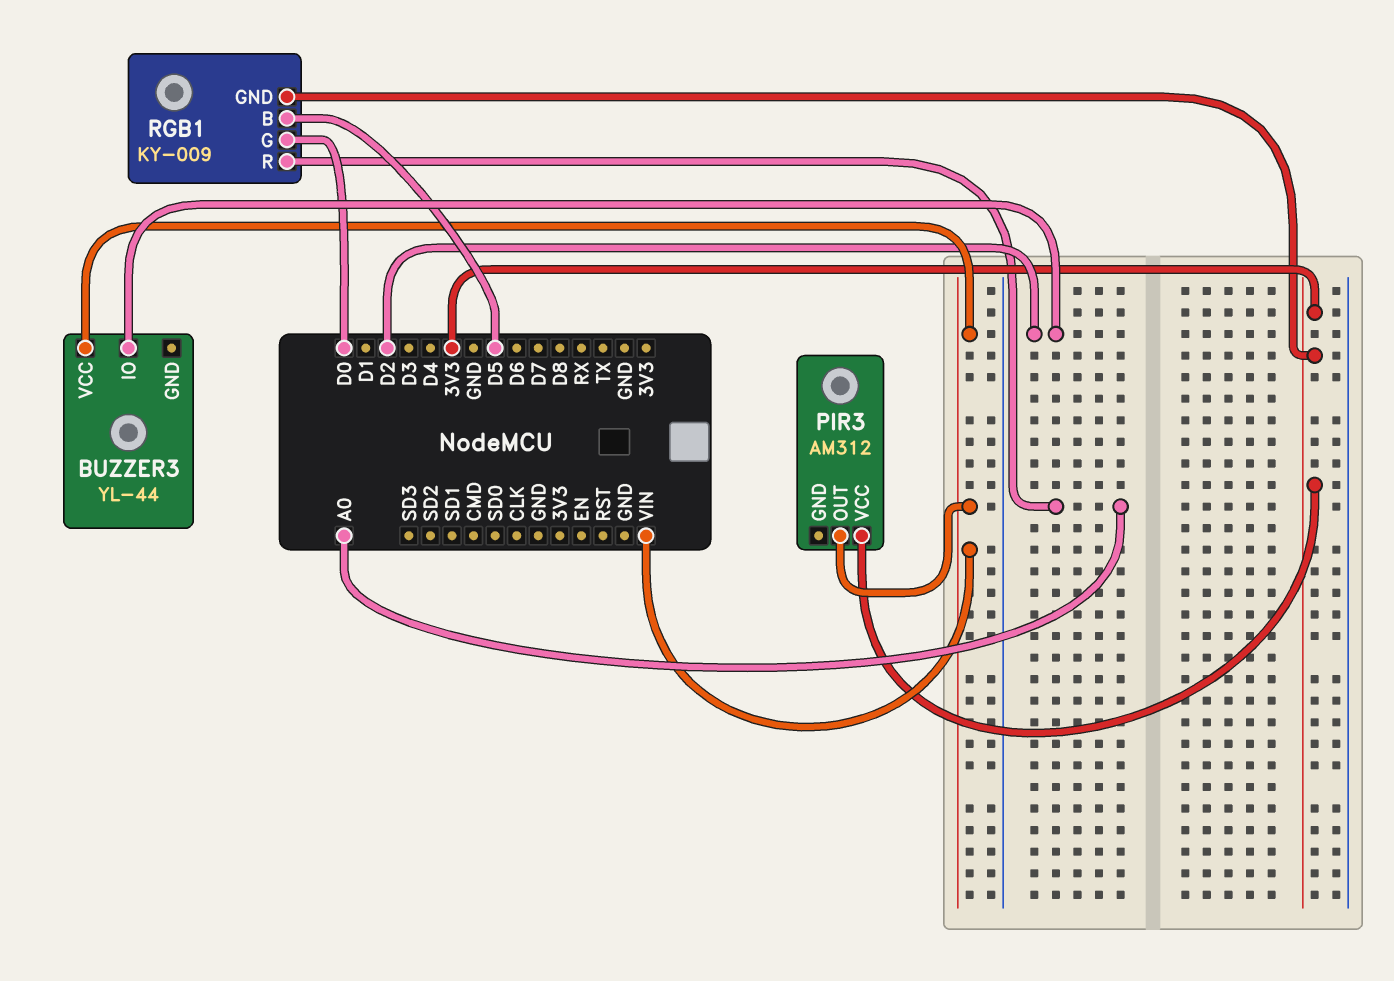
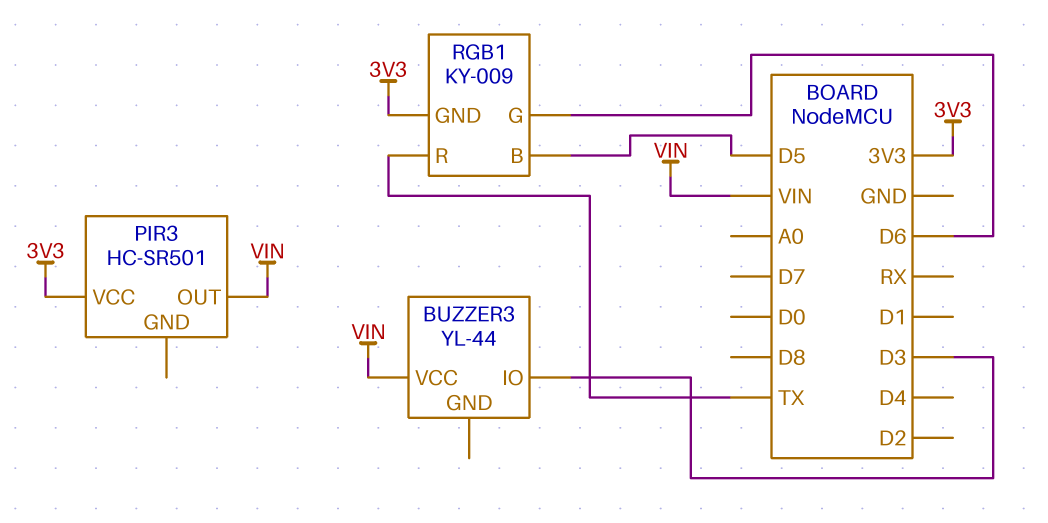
BUZZER3 pin IO: D2 -> D3
PIR3: AM312 -> HC-SR501
RGB1 pin G: D0 -> D6
RGB1 pin R: A0 -> TX

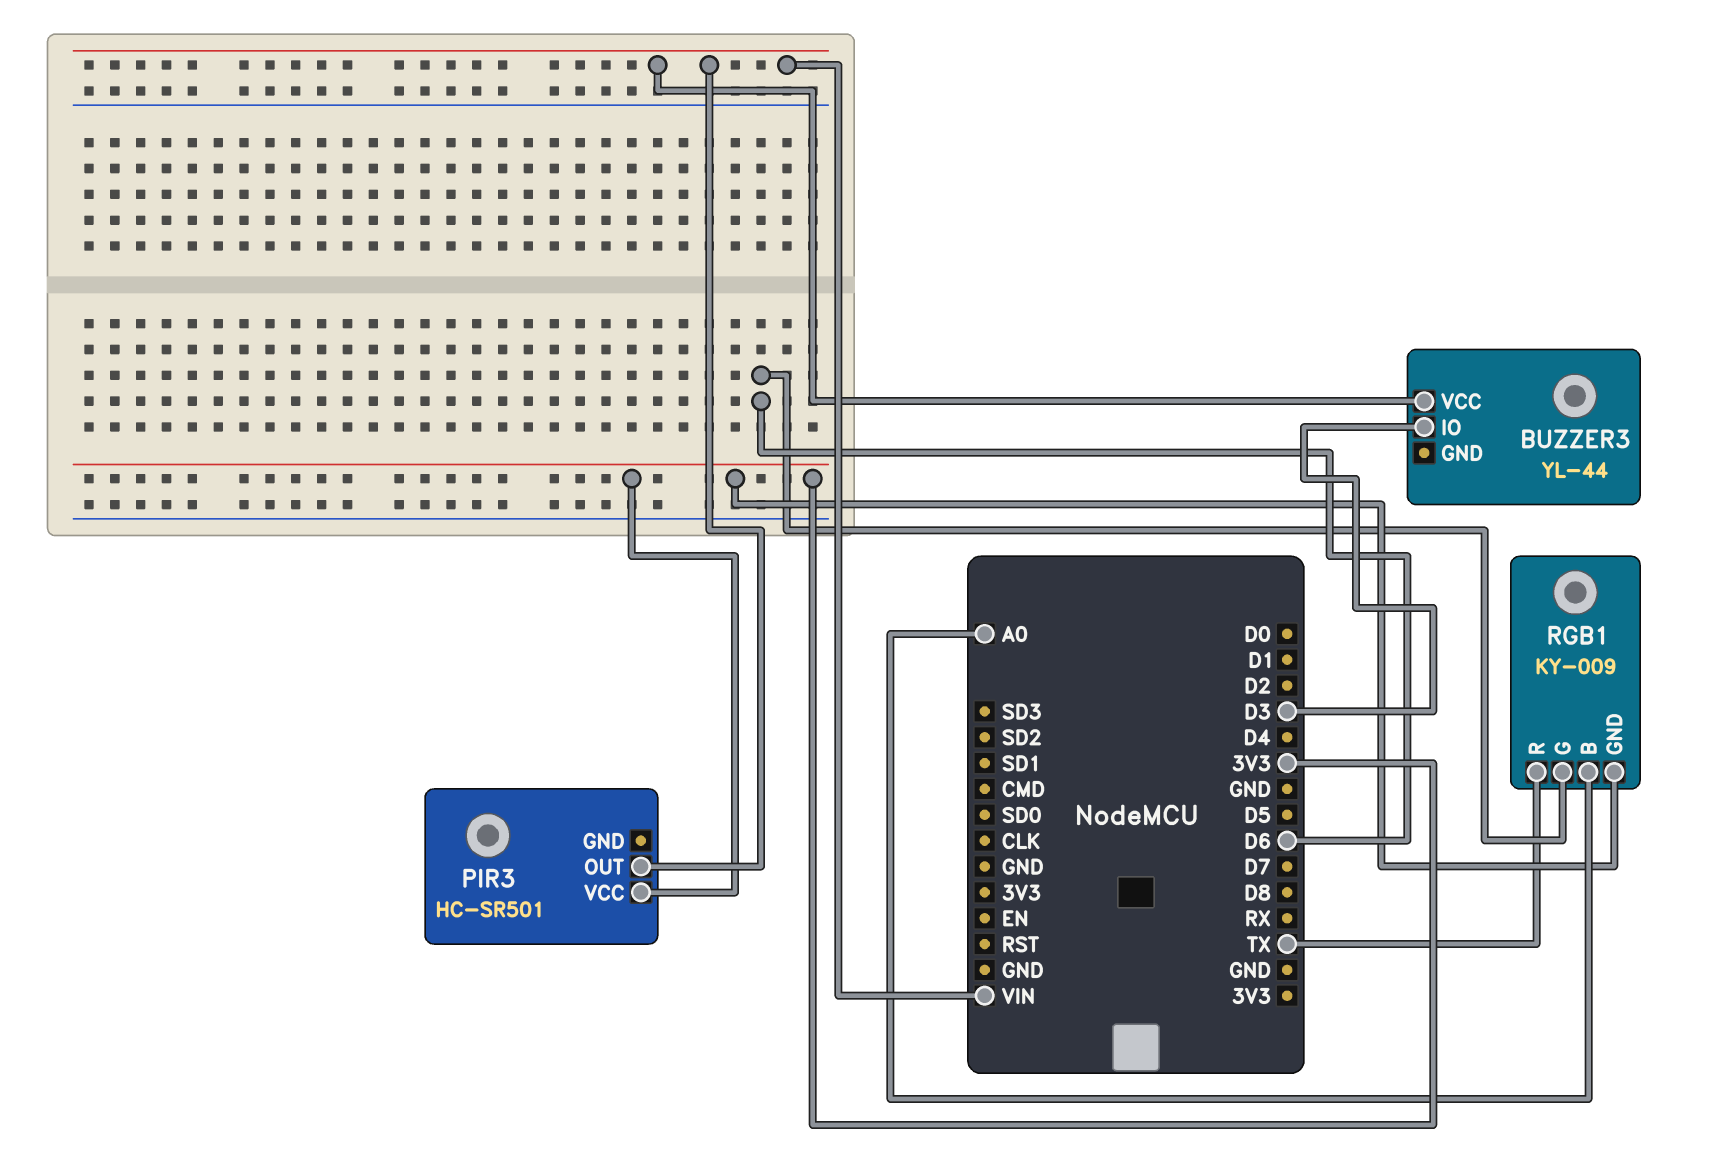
RGB1 pin B: D5 -> A0

